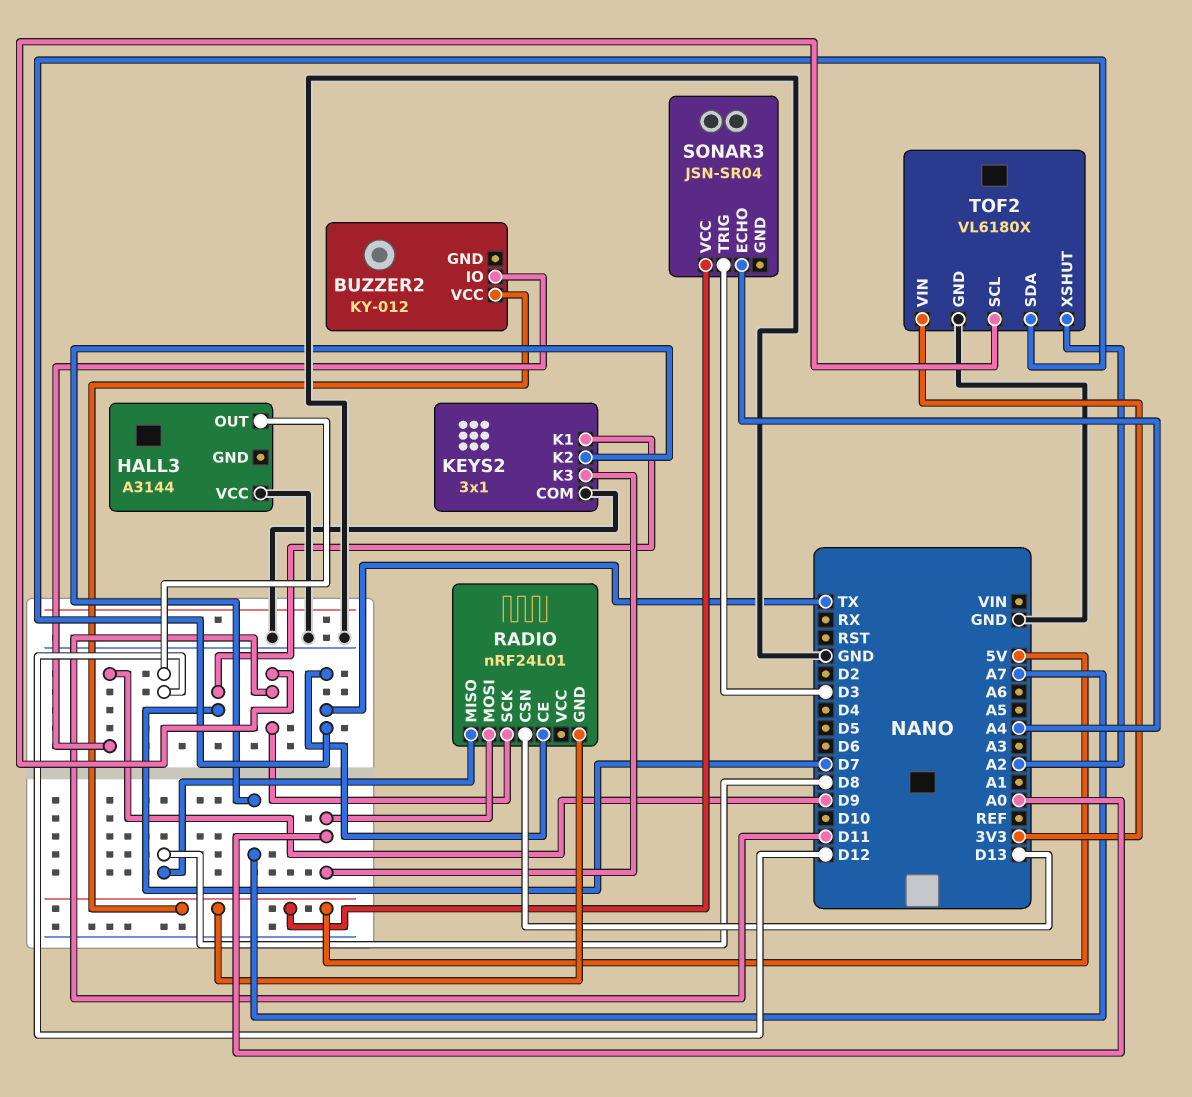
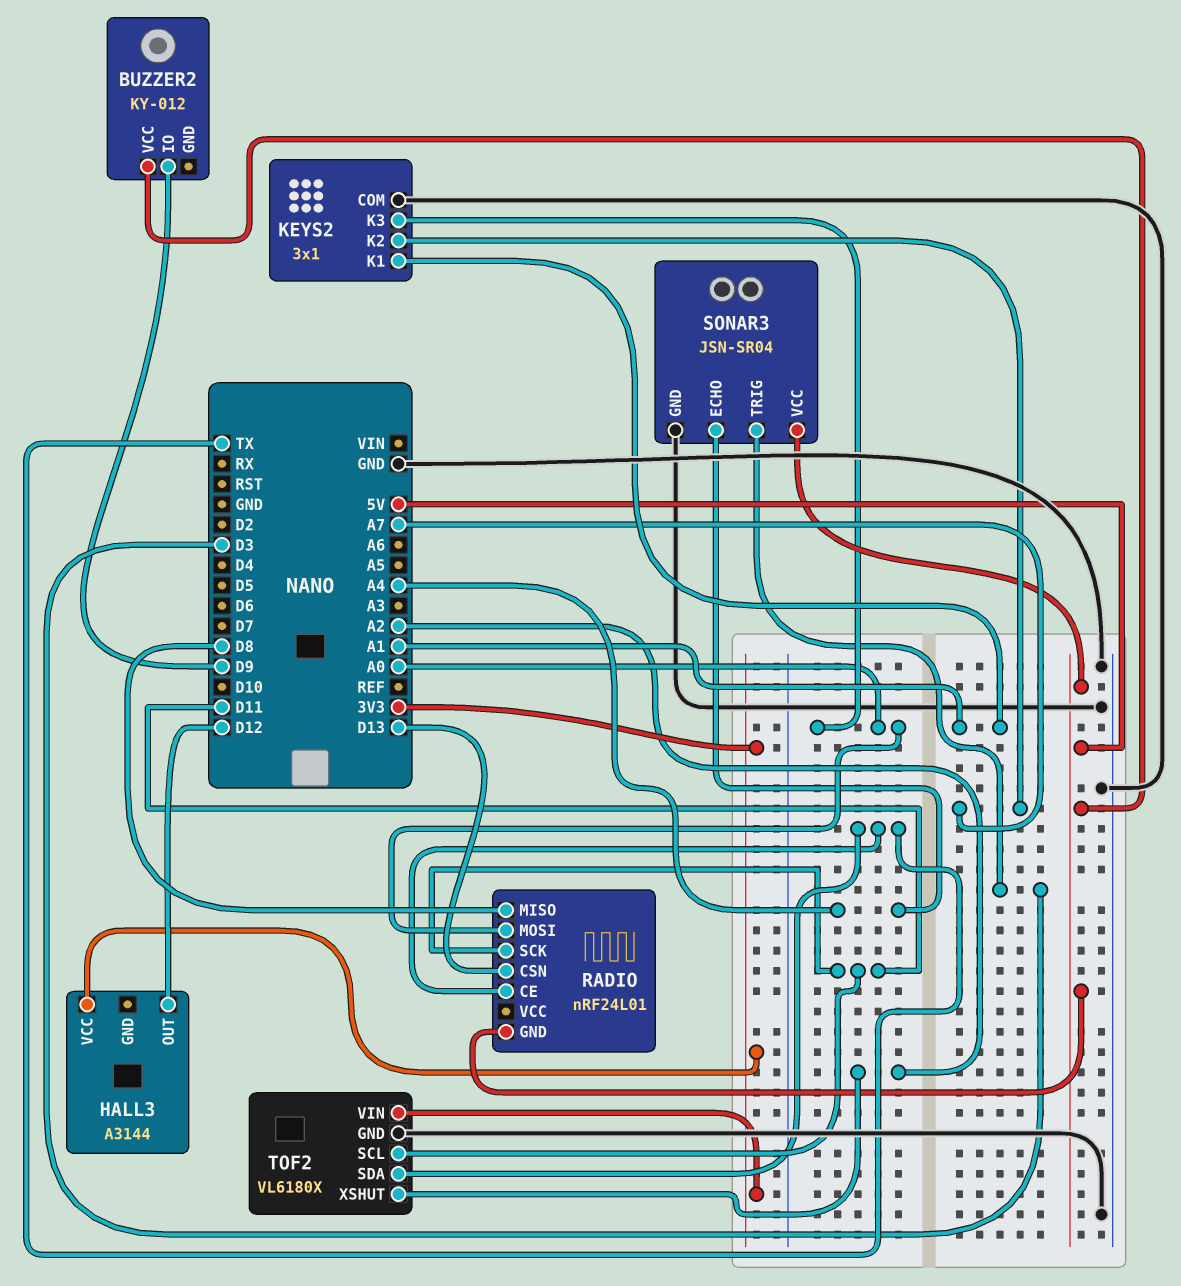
HALL3 pin VCC: GND -> 3V3
KEYS2 pin K1: D7 -> A1
SONAR3 pin GND: none -> GND

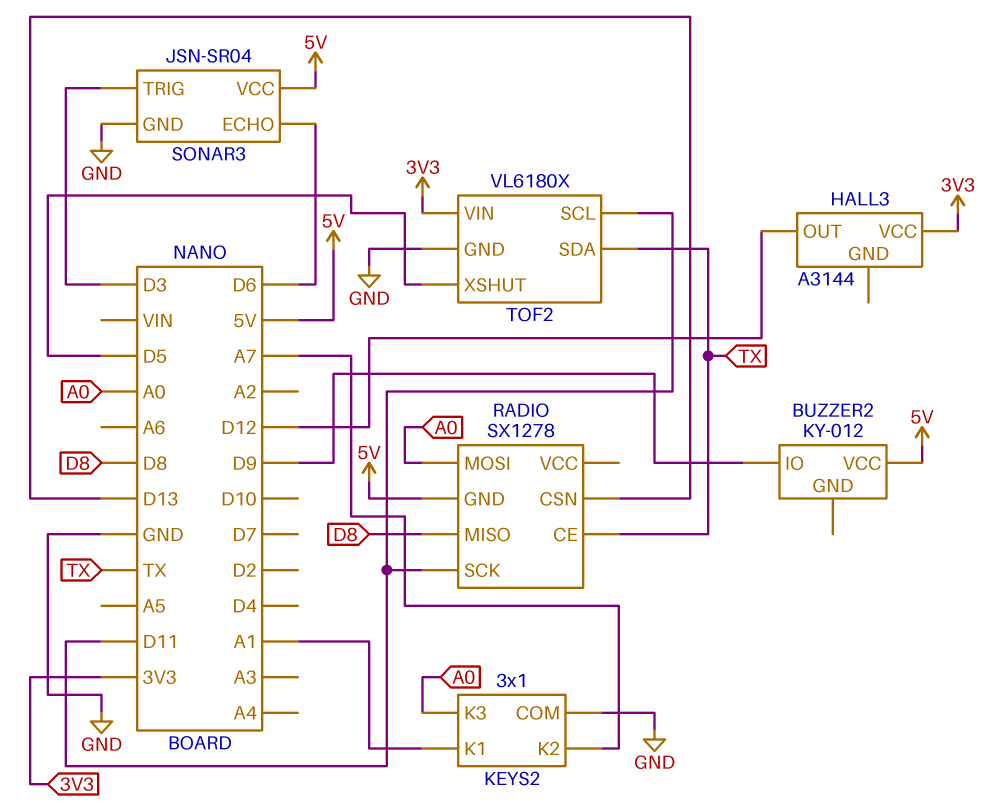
RADIO: nRF24L01 -> SX1278
SONAR3 pin ECHO: A4 -> D6
TOF2 pin XSHUT: A2 -> D5

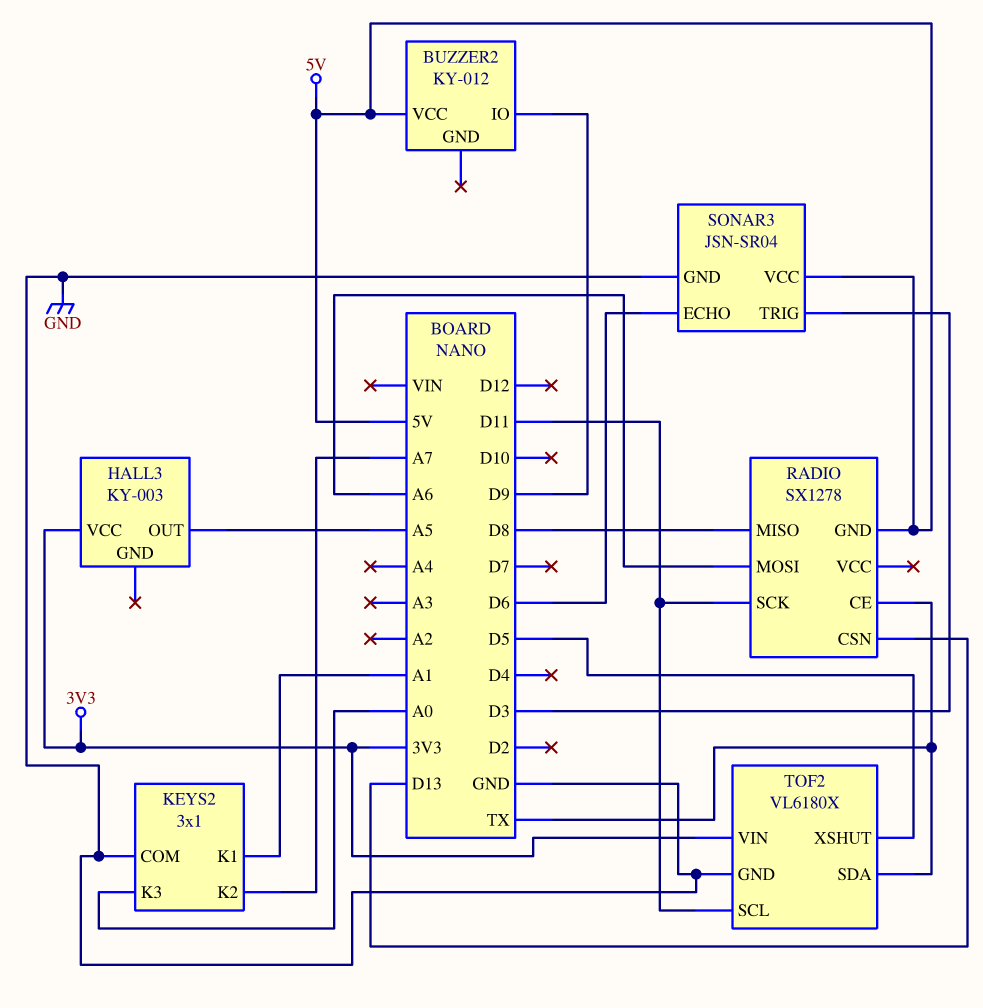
HALL3: A3144 -> KY-003
HALL3 pin OUT: D12 -> A5
RADIO pin MOSI: A0 -> A6

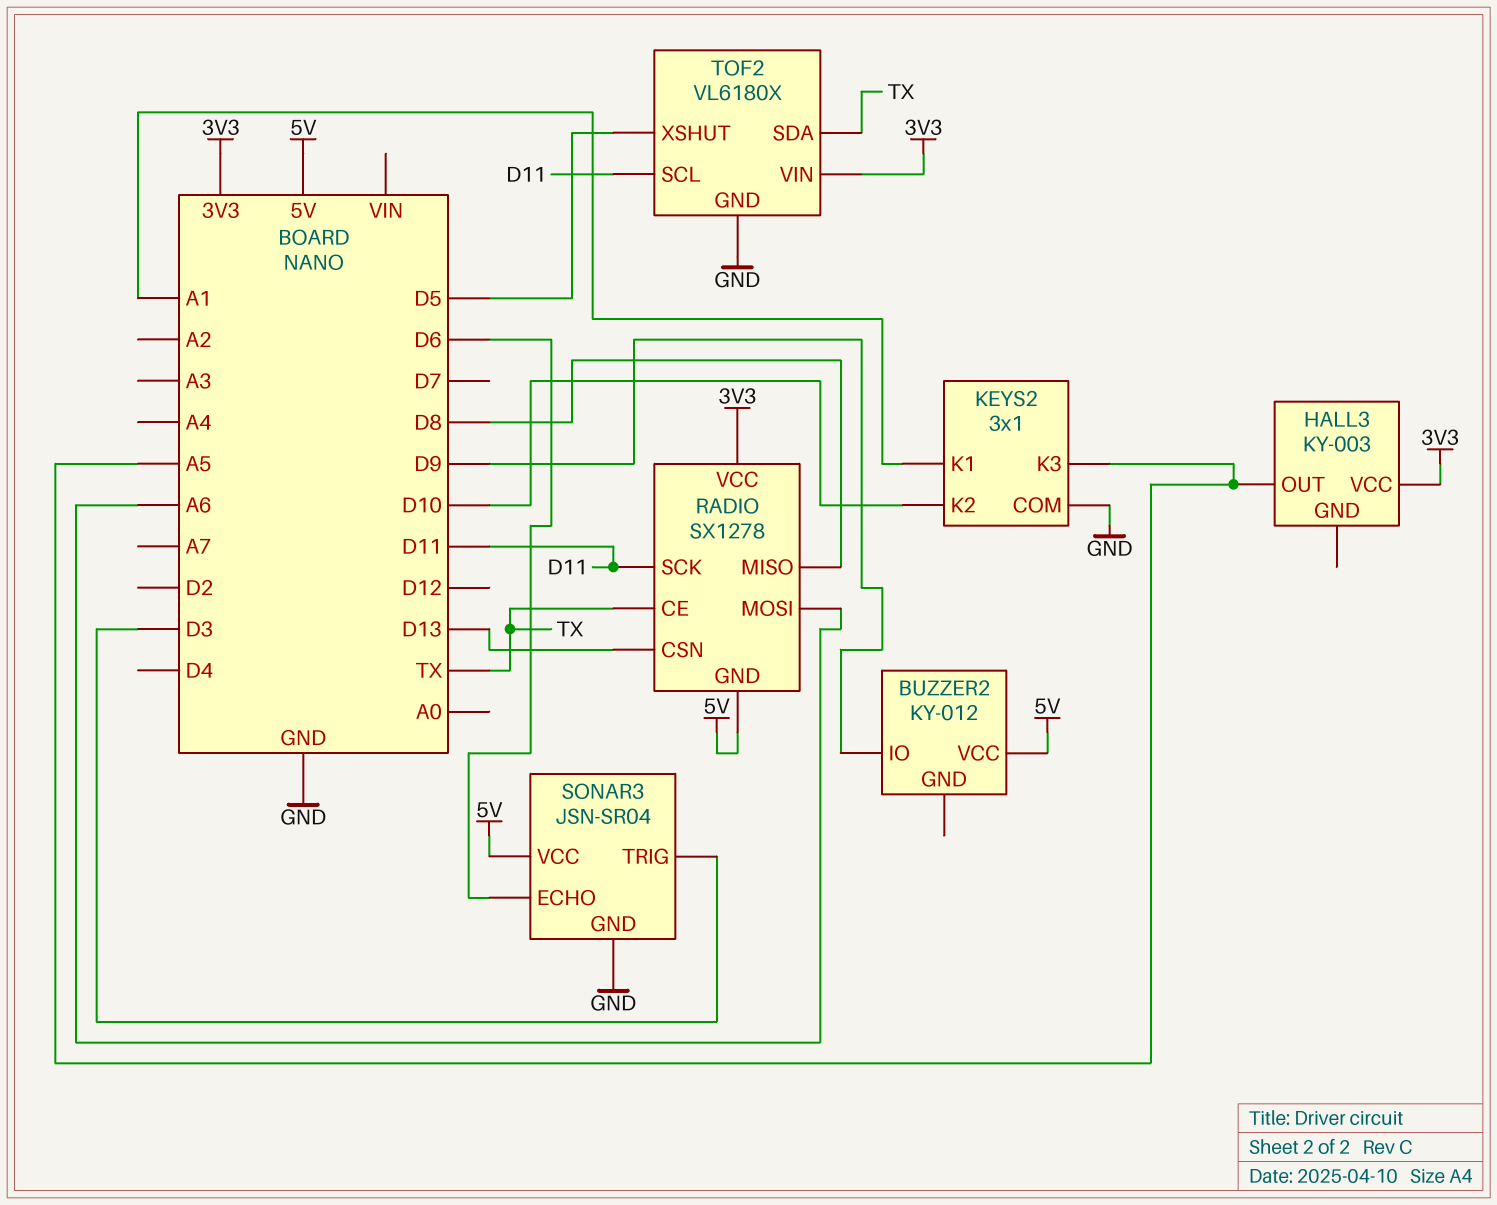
KEYS2 pin K2: A7 -> D10
KEYS2 pin K3: A0 -> A5
RADIO pin VCC: none -> 3V3

